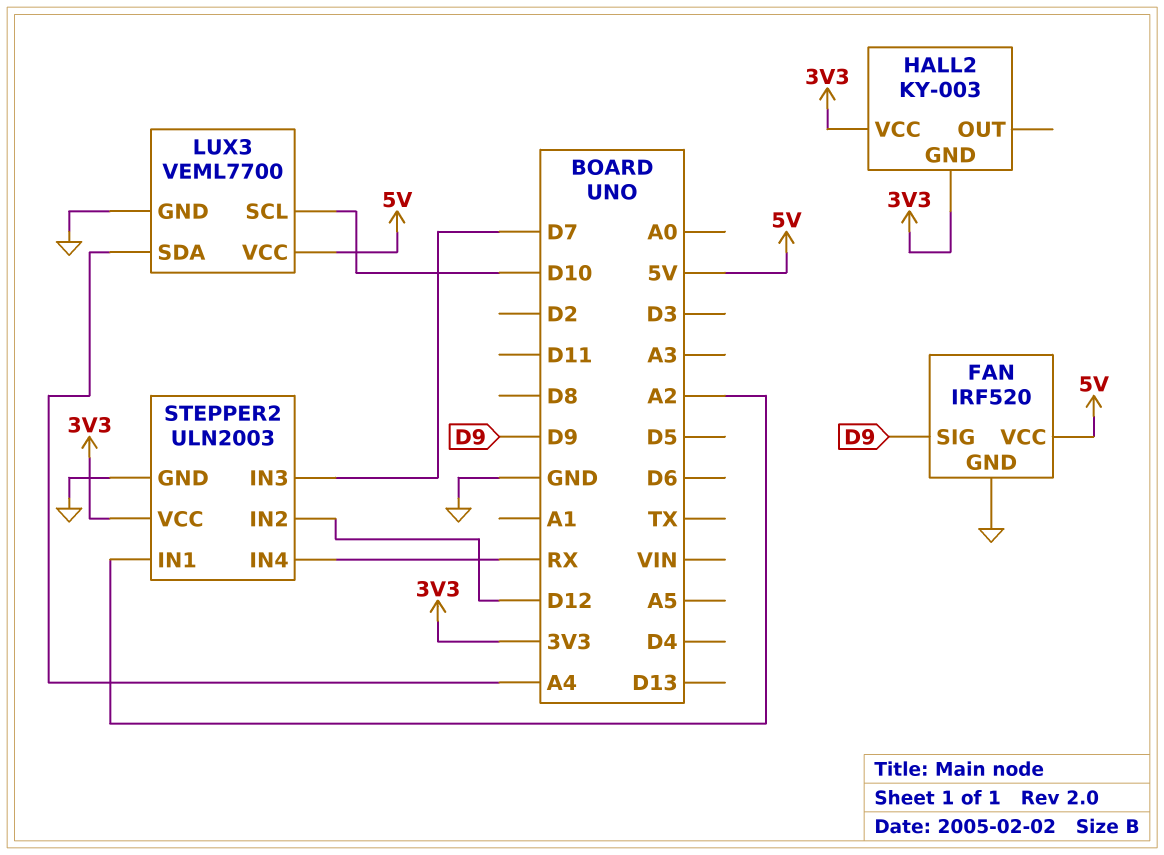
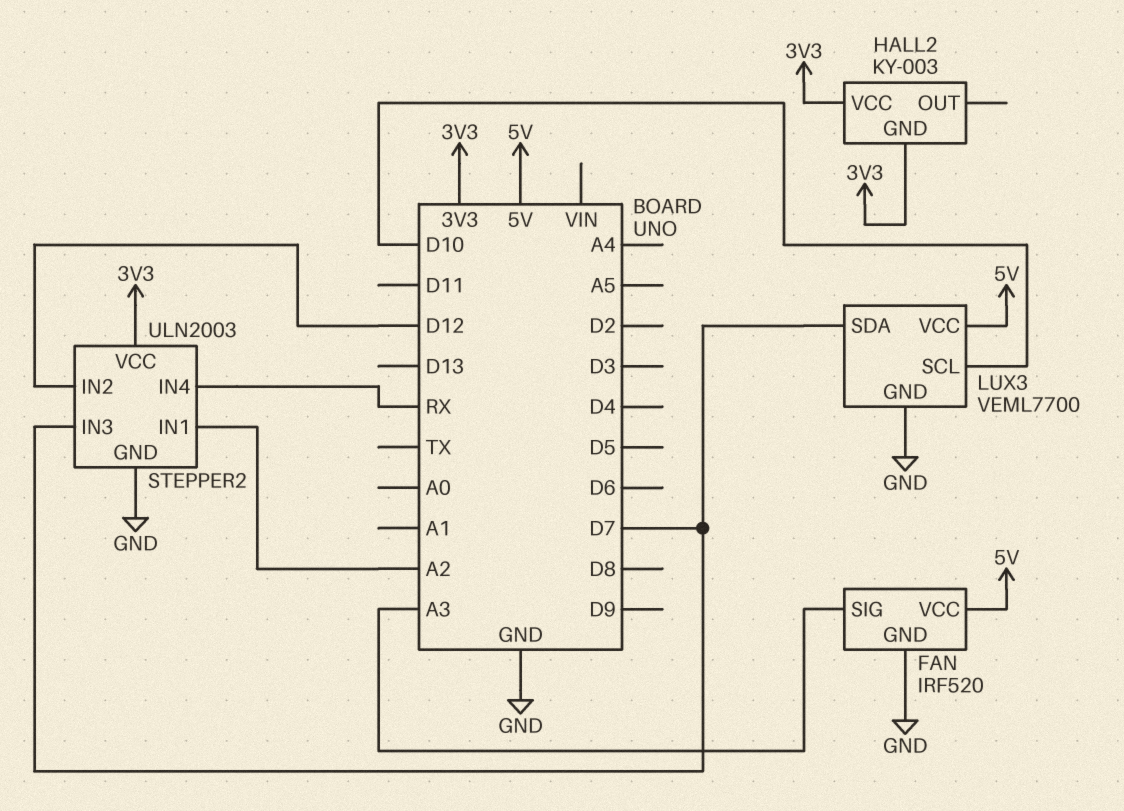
FAN pin SIG: D9 -> A3
LUX3 pin SDA: A4 -> D7

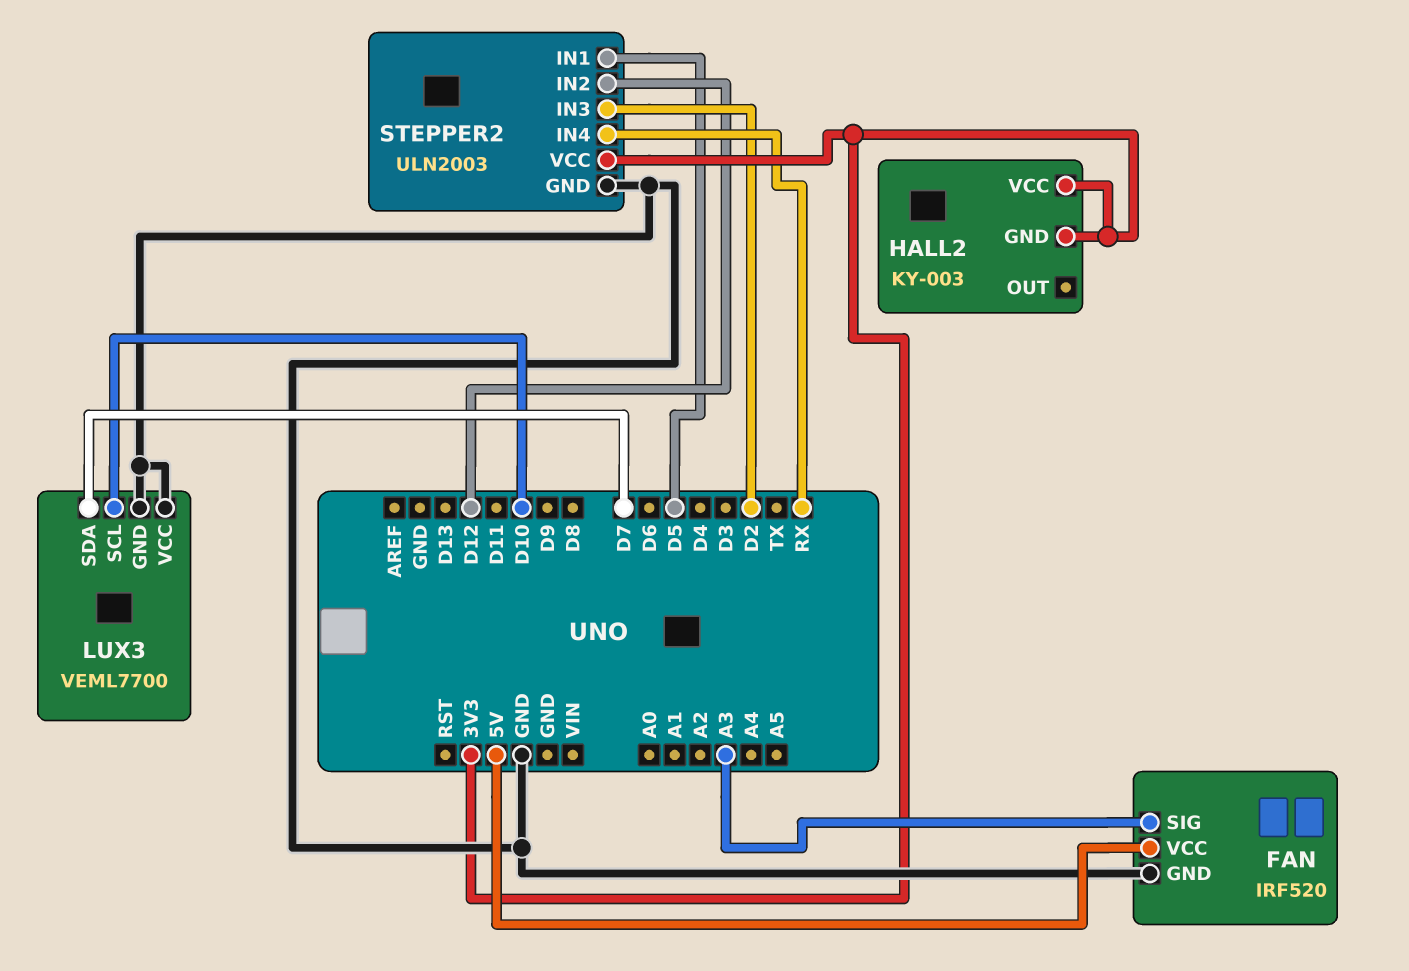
LUX3 pin VCC: 5V -> GND
STEPPER2 pin IN1: A2 -> D5
STEPPER2 pin IN3: D7 -> D2

